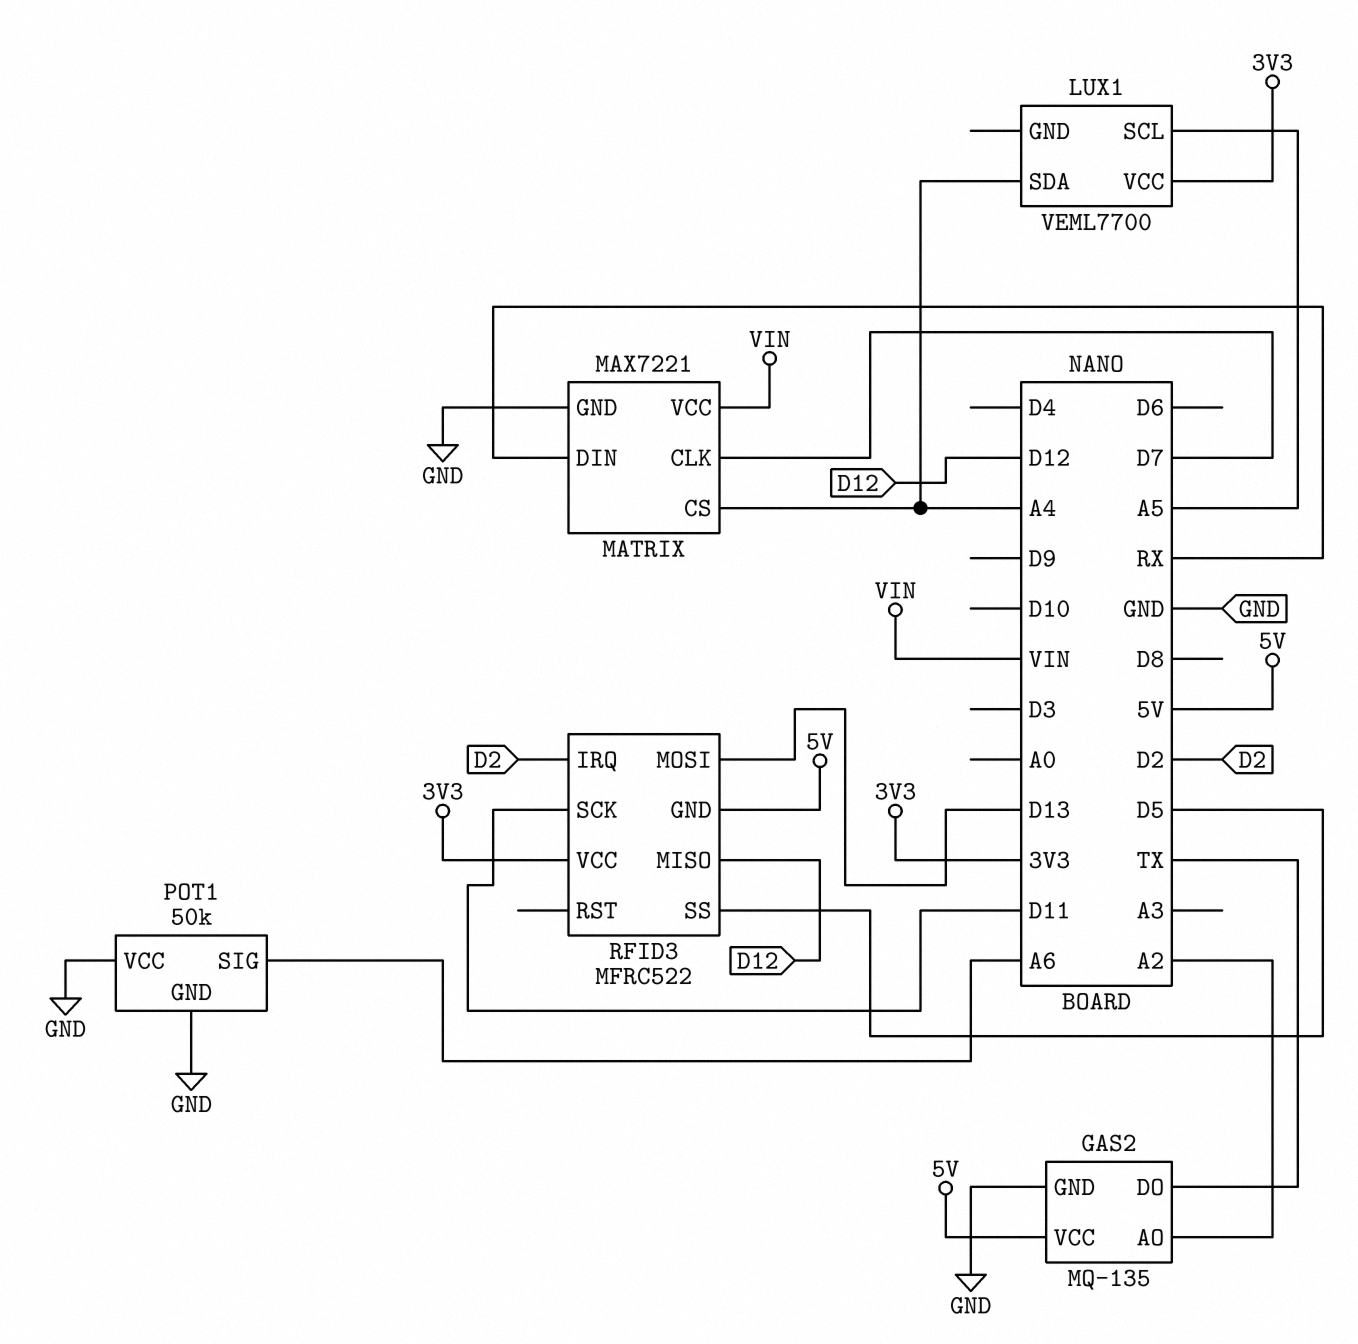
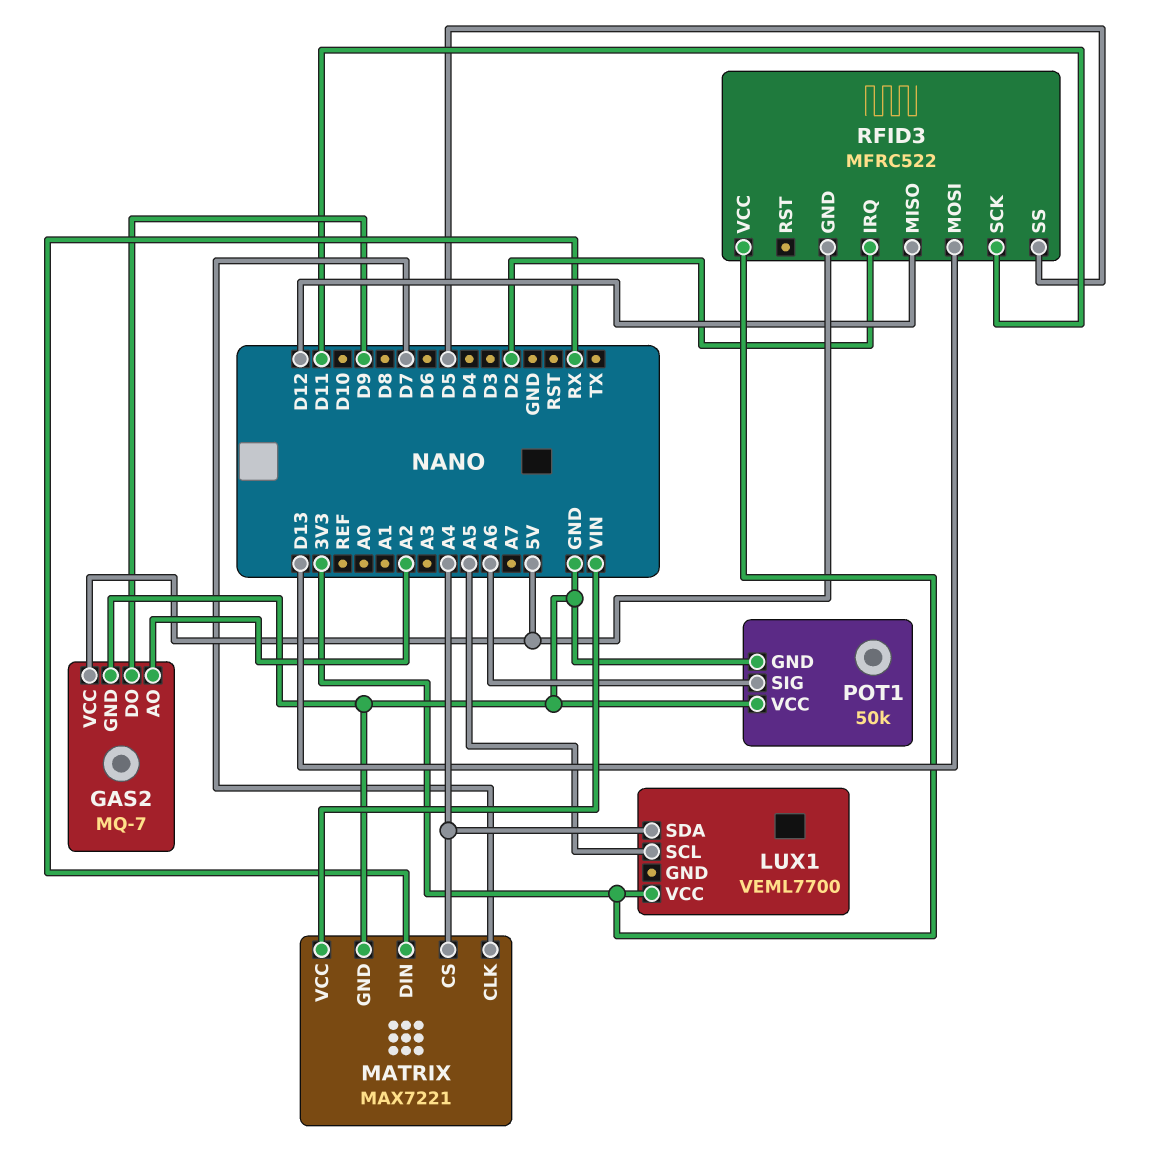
GAS2: MQ-135 -> MQ-7
GAS2 pin DO: TX -> D9

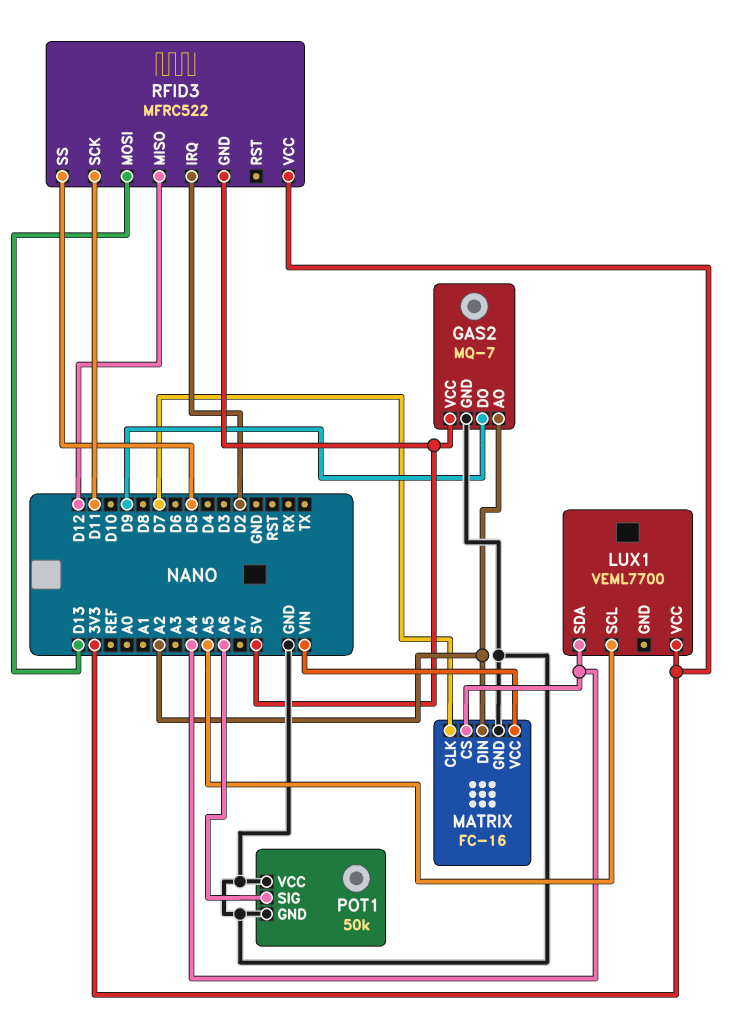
MATRIX: MAX7221 -> FC-16
MATRIX pin DIN: RX -> A2

